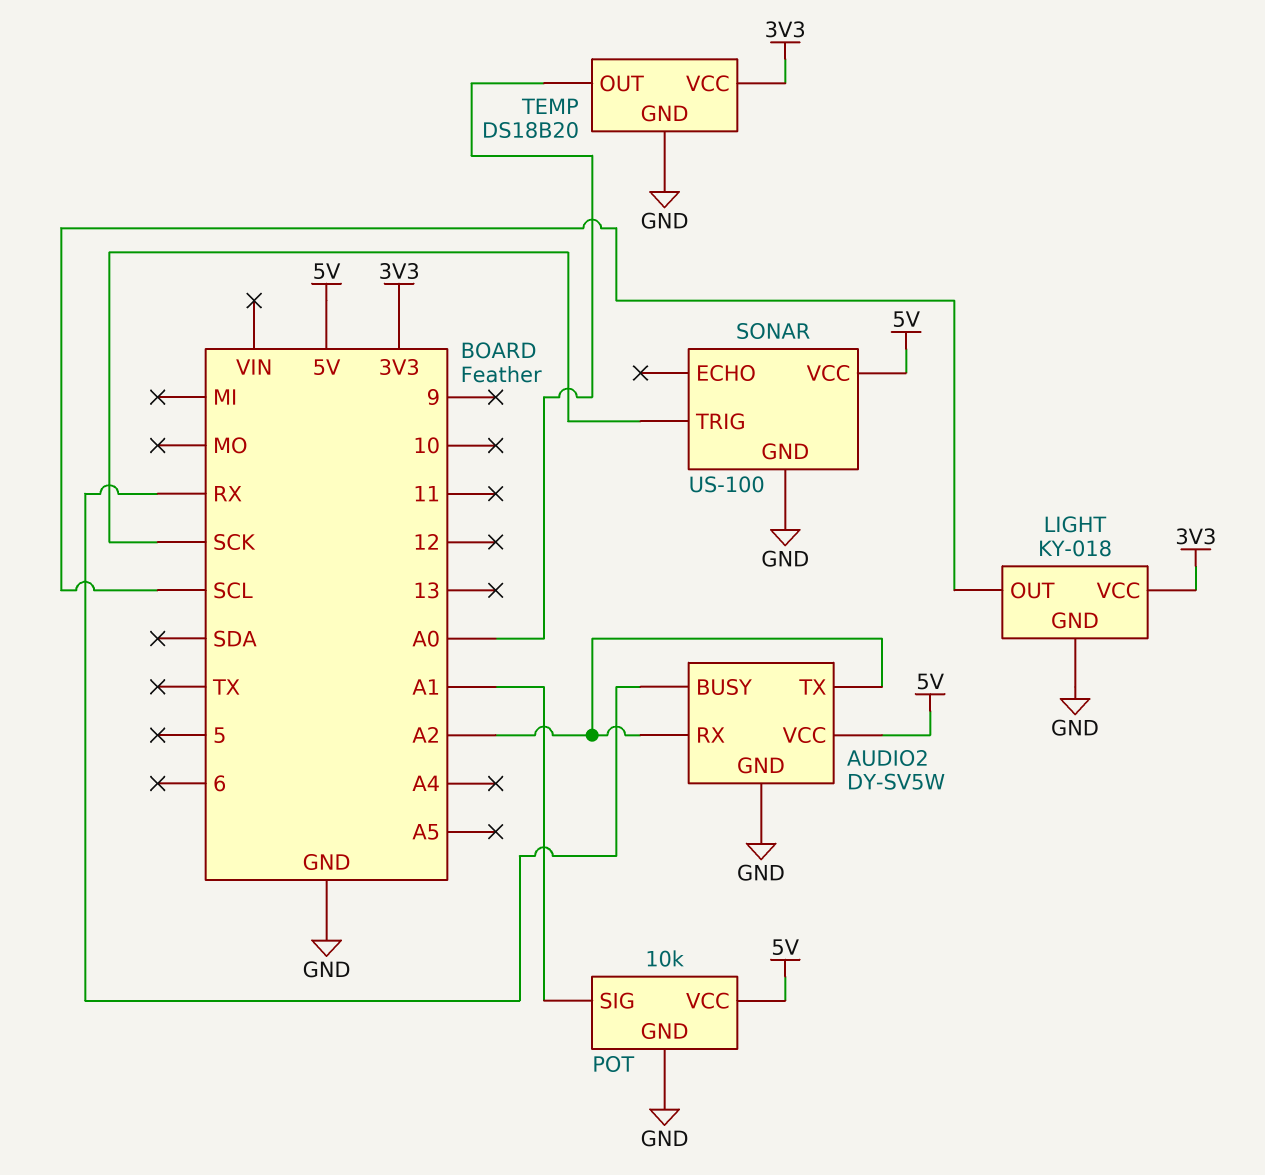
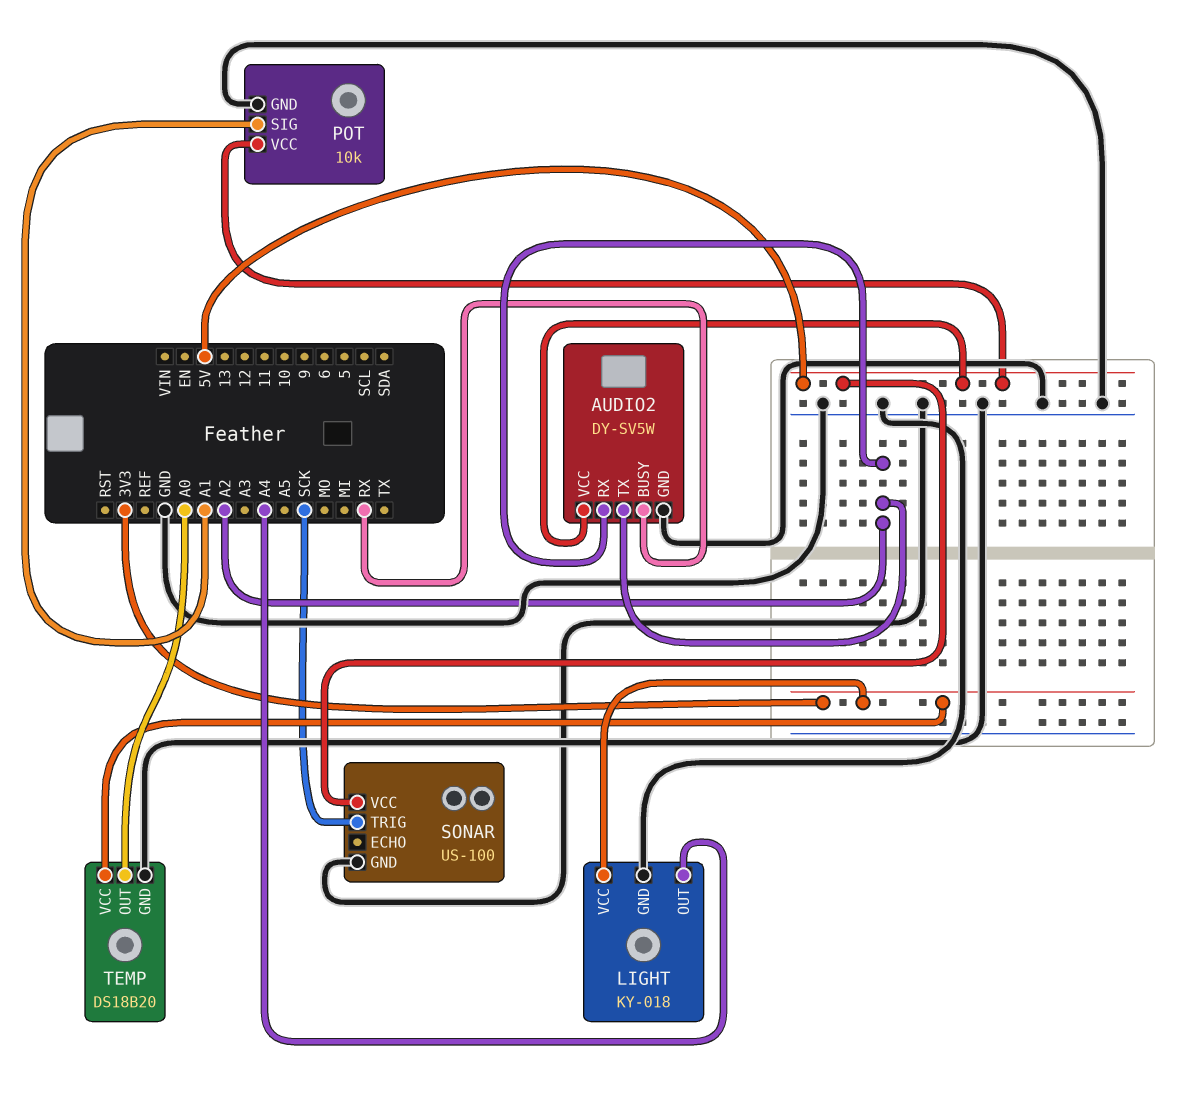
LIGHT pin OUT: SCL -> A4

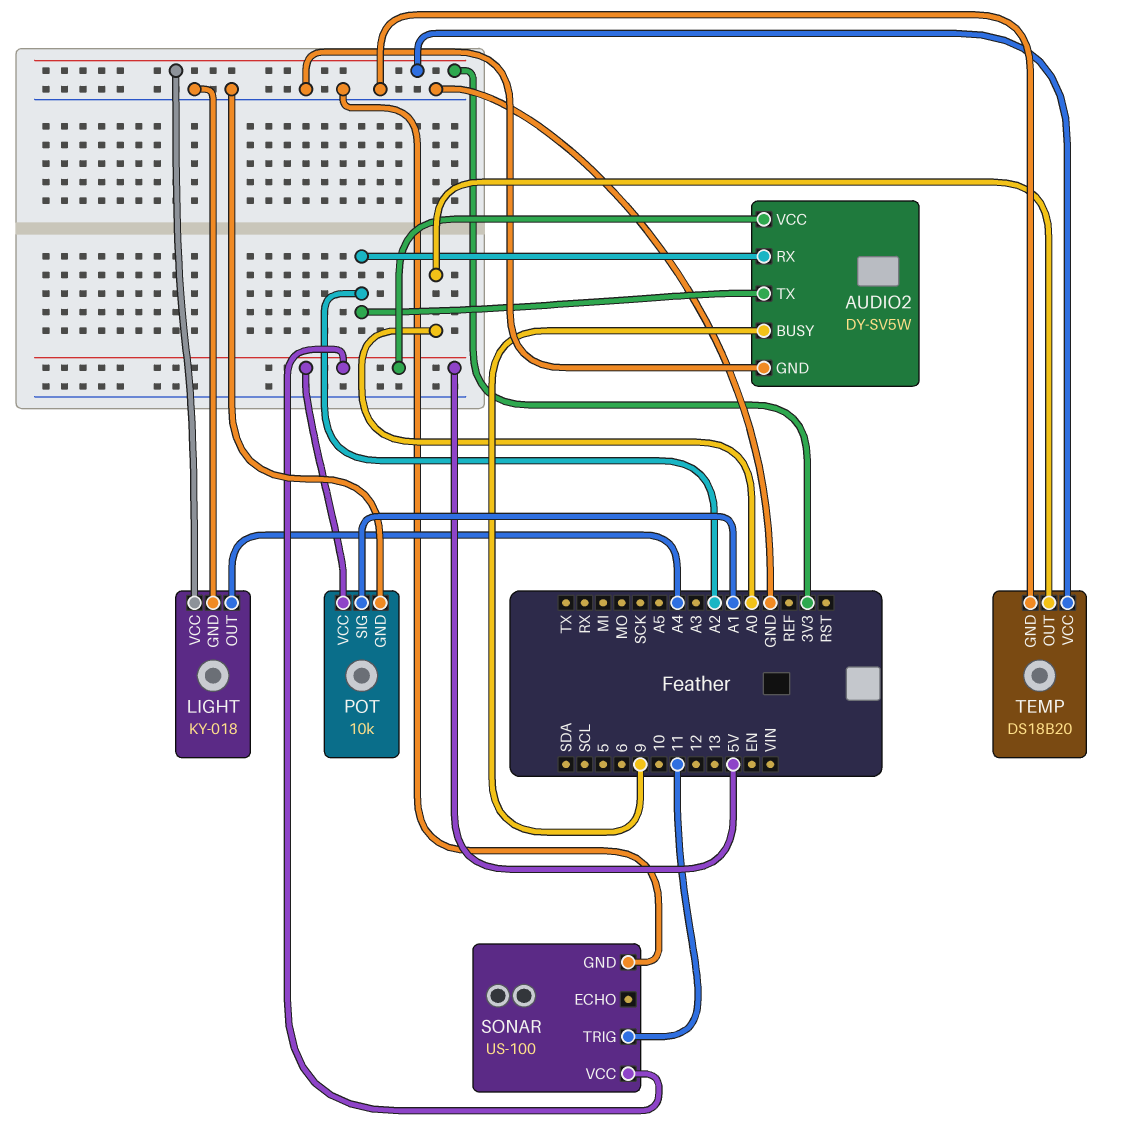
AUDIO2 pin BUSY: RX -> 9
SONAR pin TRIG: SCK -> 11

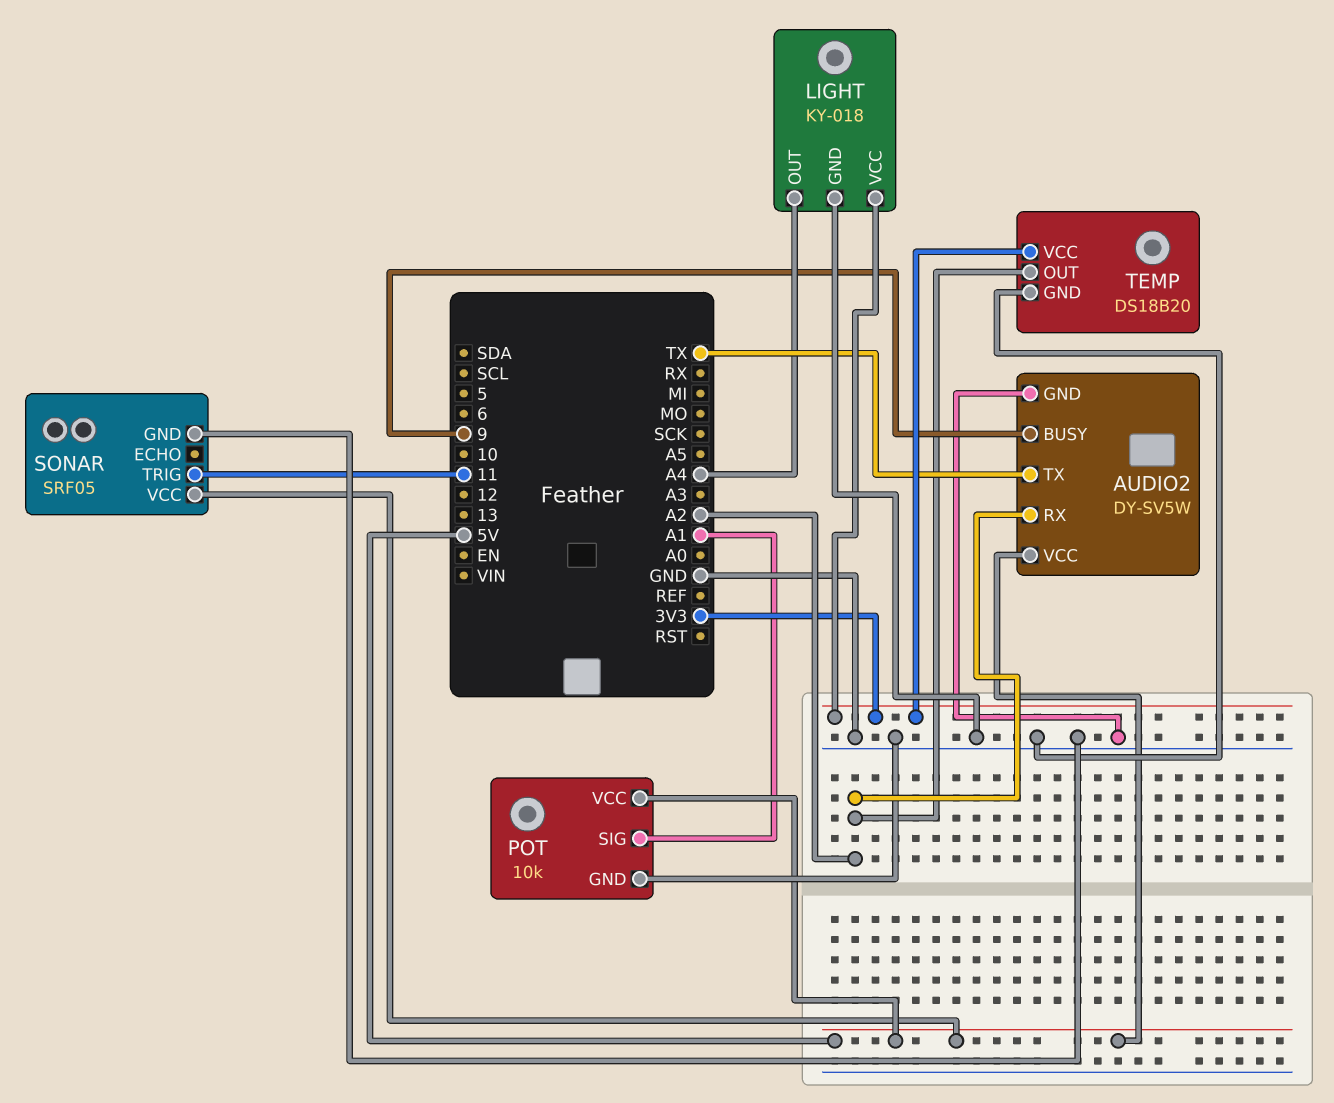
AUDIO2 pin TX: A2 -> TX
SONAR: US-100 -> SRF05
TEMP pin OUT: A0 -> A2

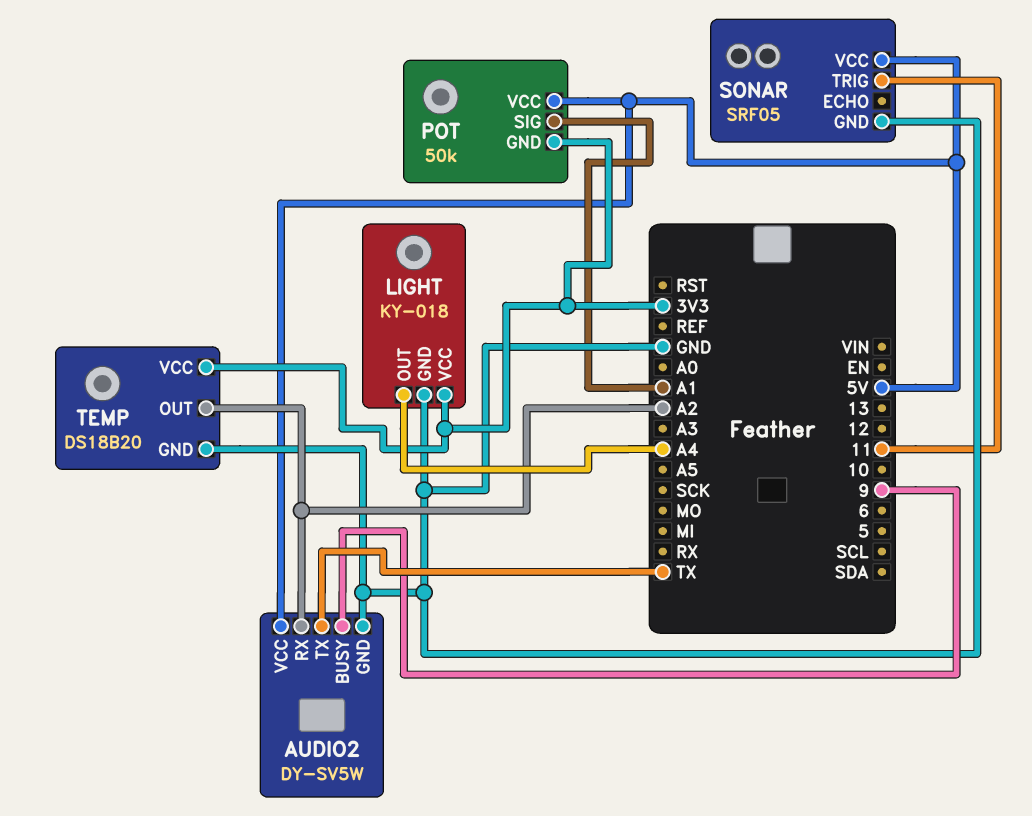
POT: 10k -> 50k
POT pin GND: GND -> 3V3

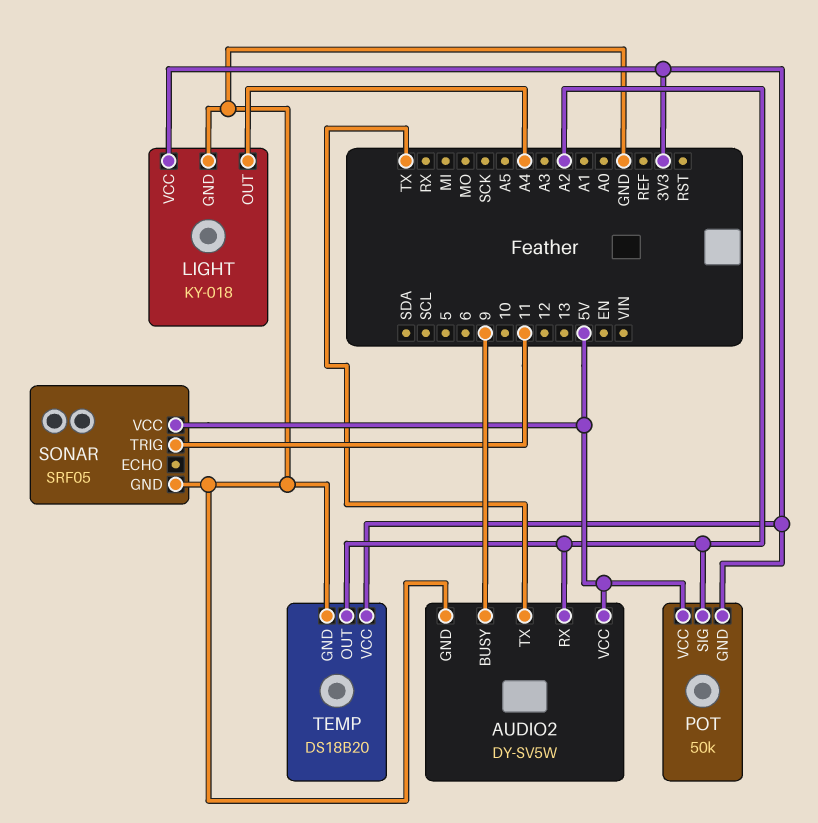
POT pin SIG: A1 -> A2

